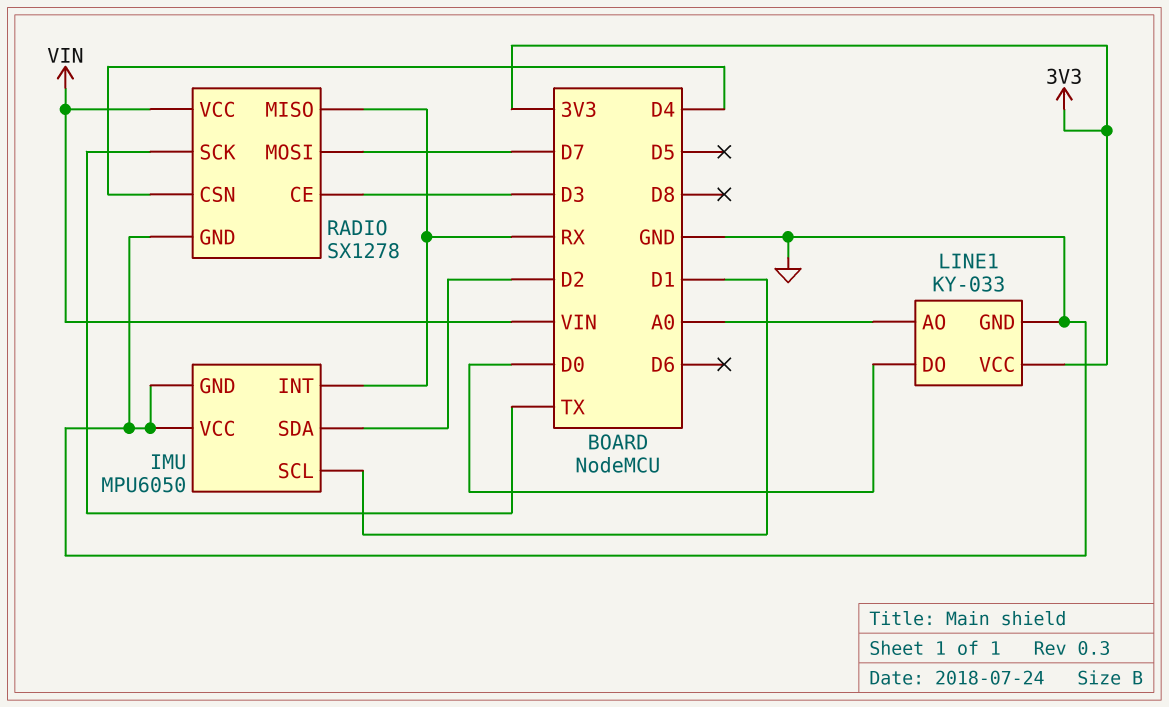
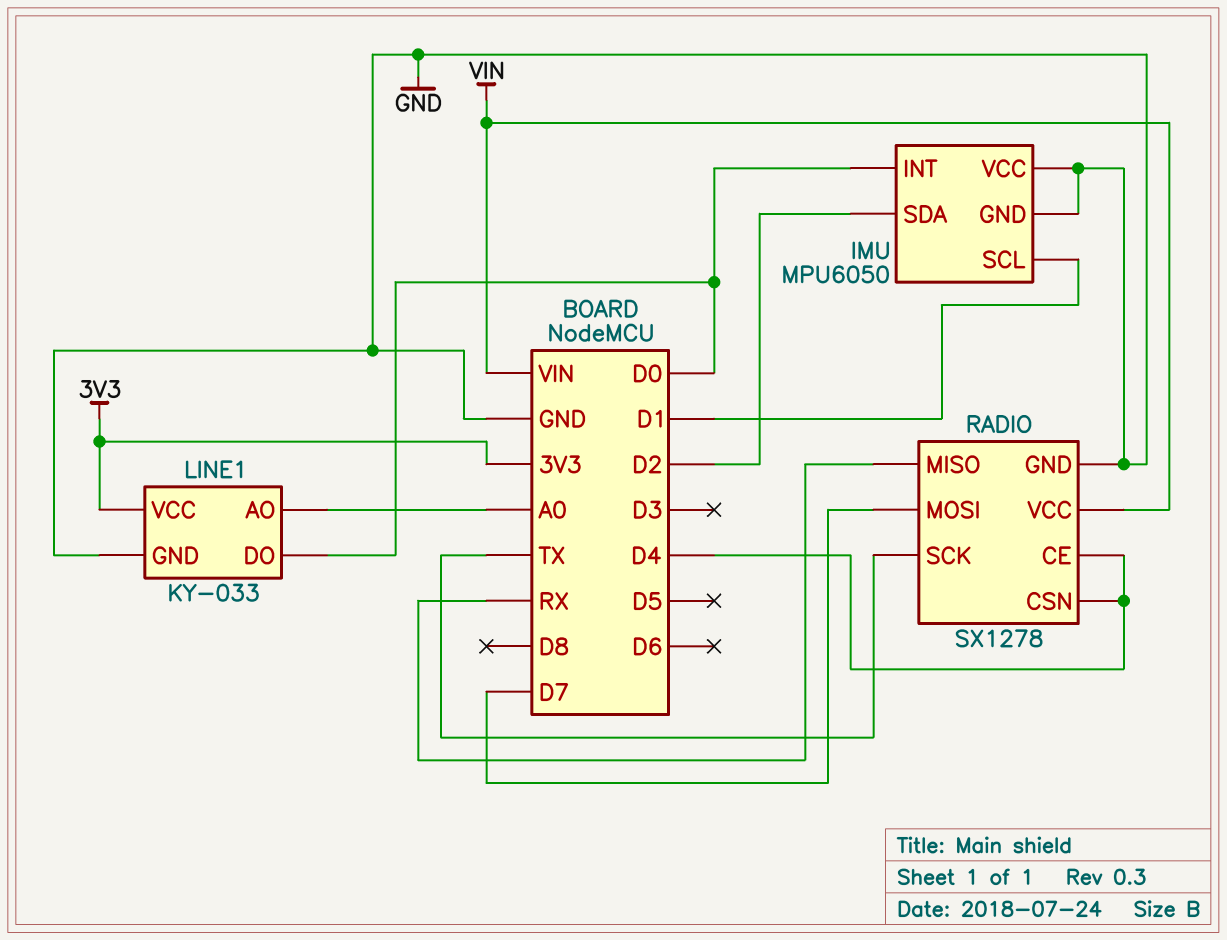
IMU pin INT: RX -> D0
RADIO pin CE: D3 -> D4

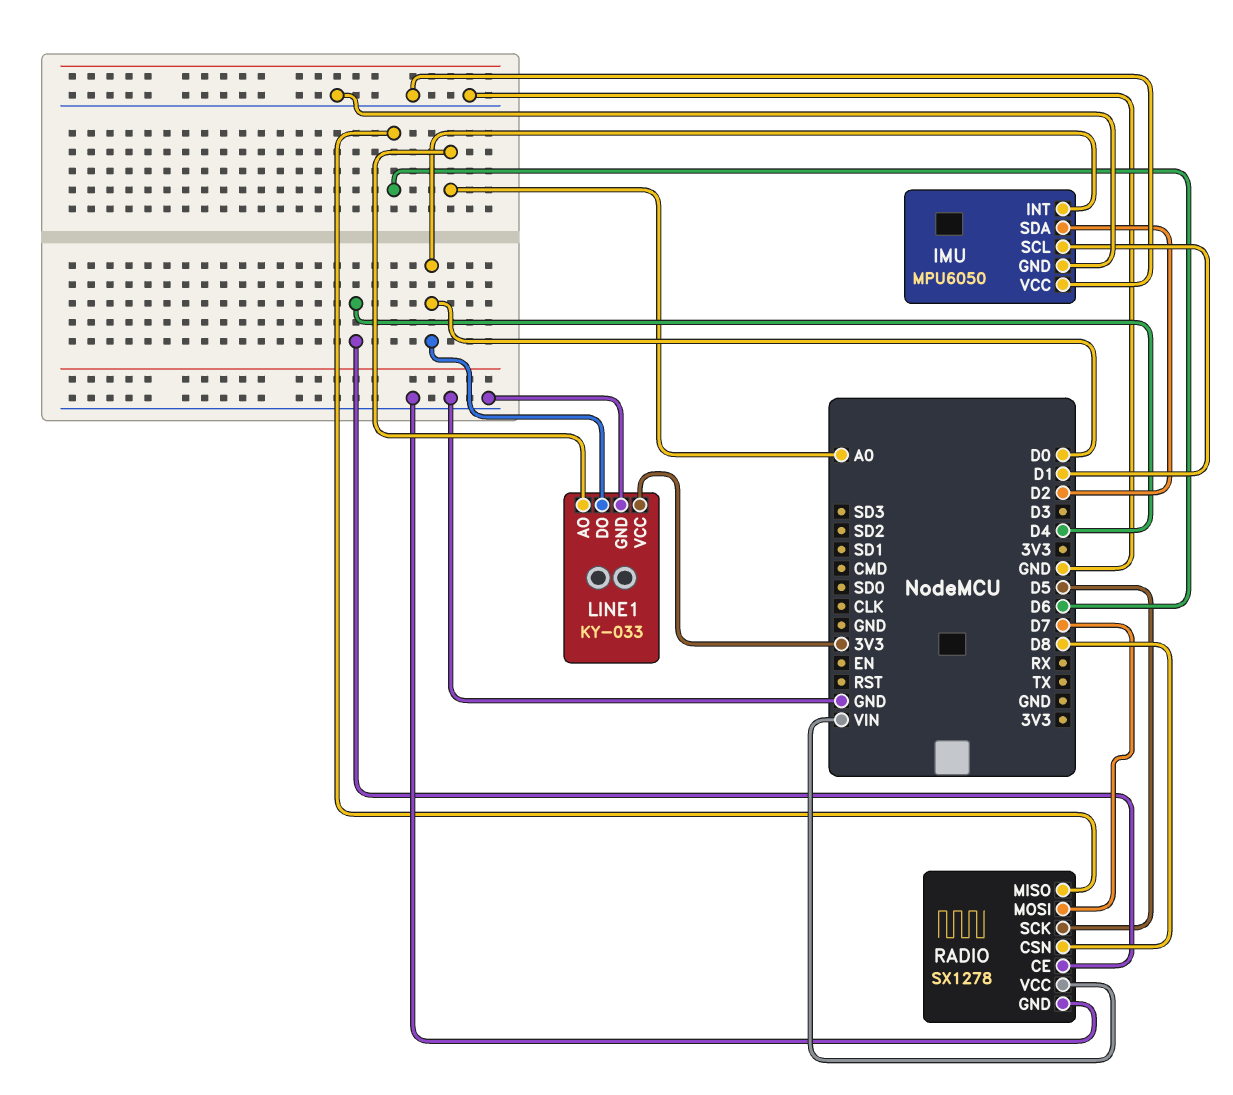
RADIO pin CSN: D4 -> D8
RADIO pin MISO: RX -> D6
RADIO pin SCK: TX -> D5

